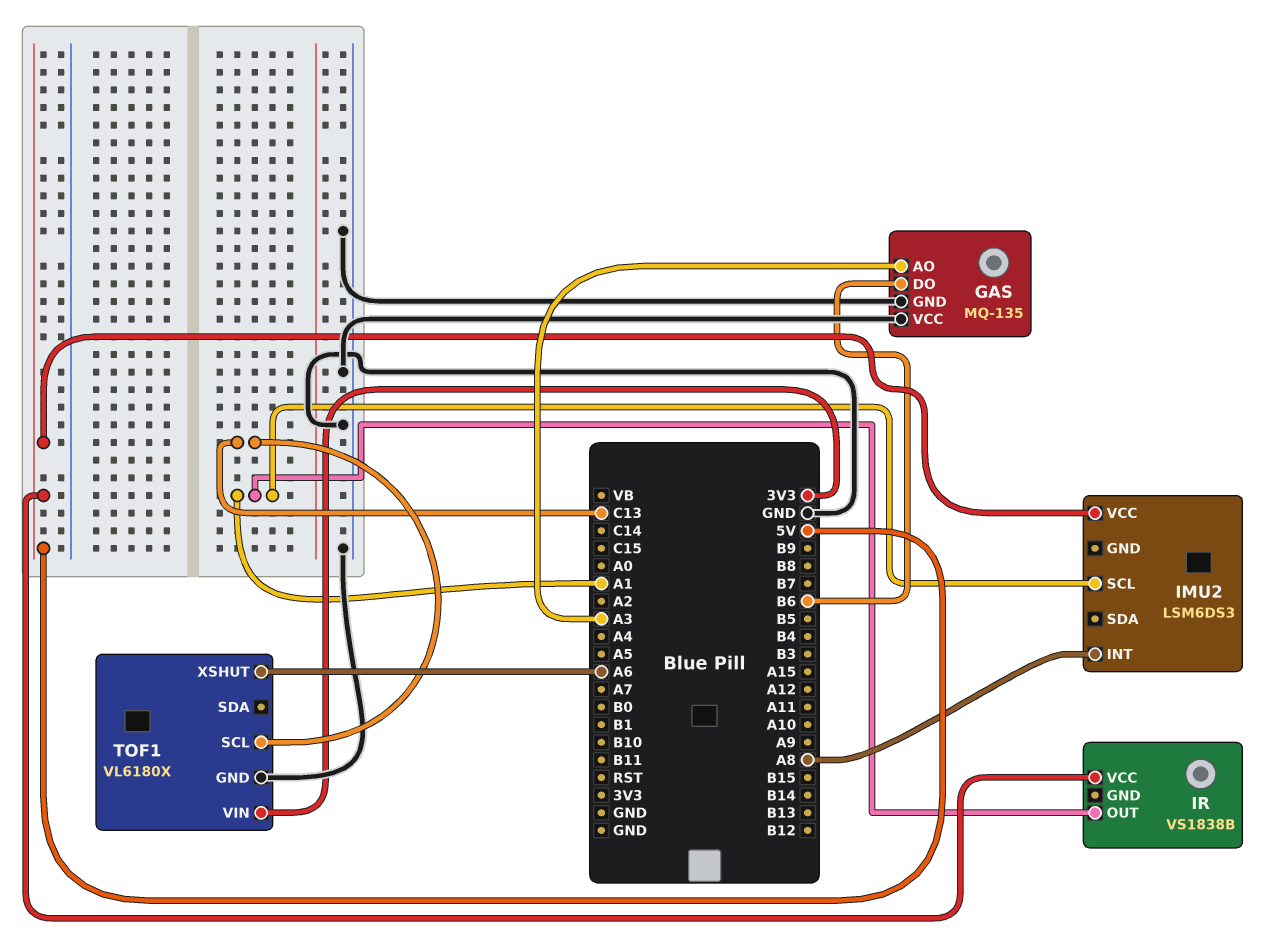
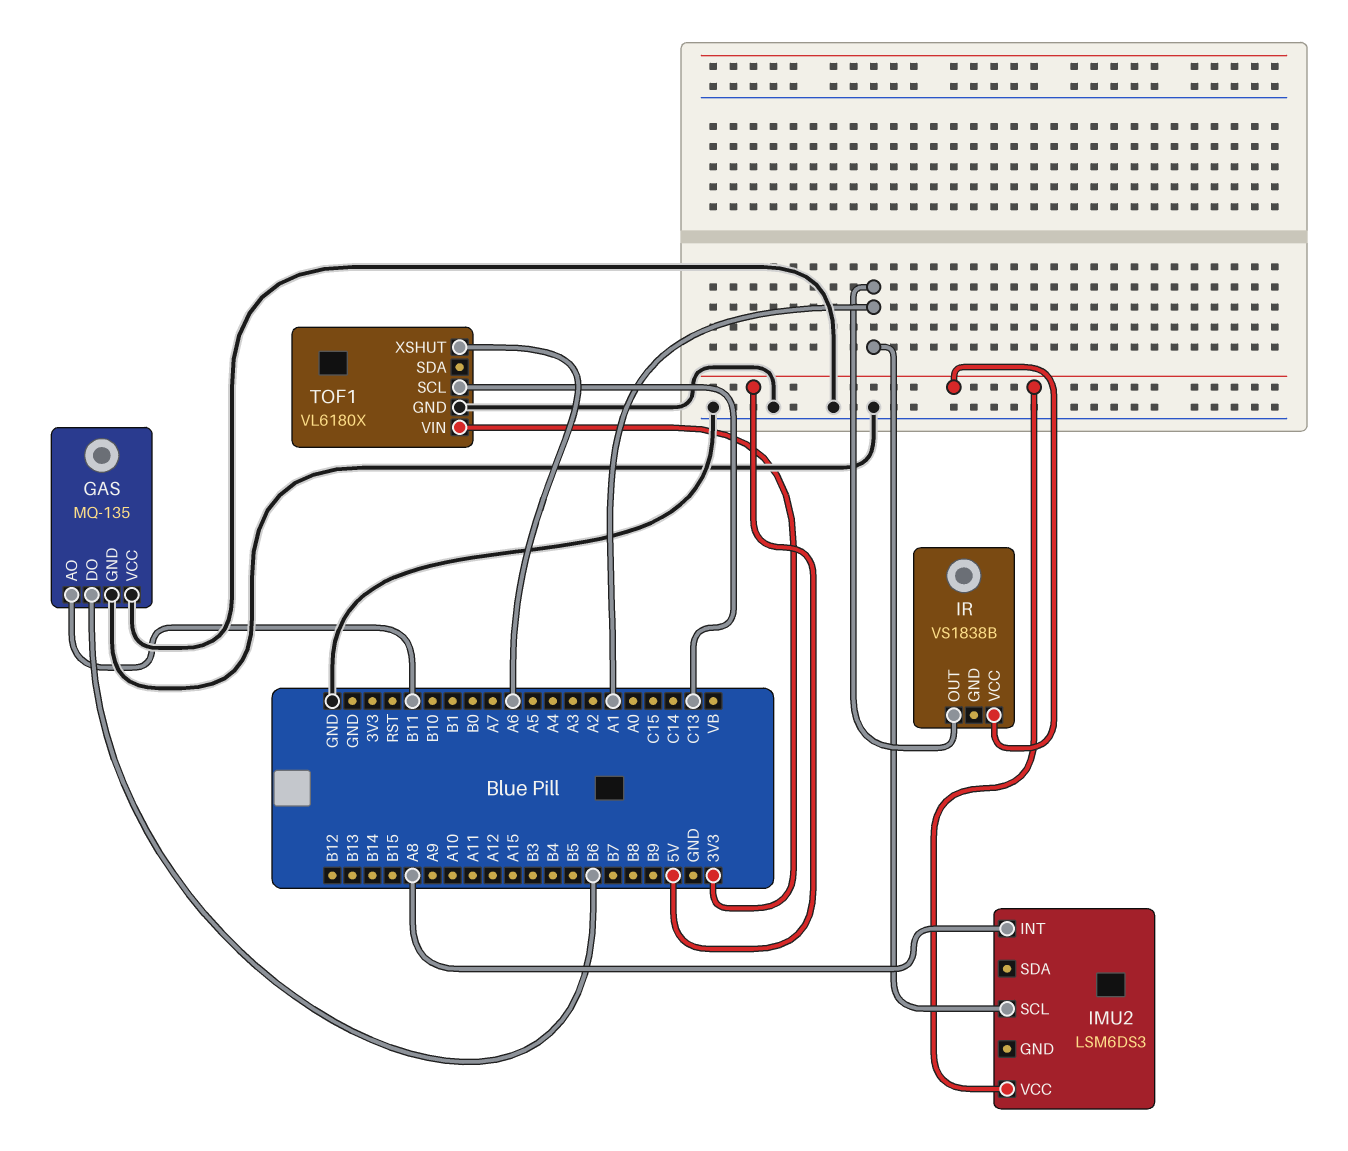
GAS pin AO: A3 -> B11

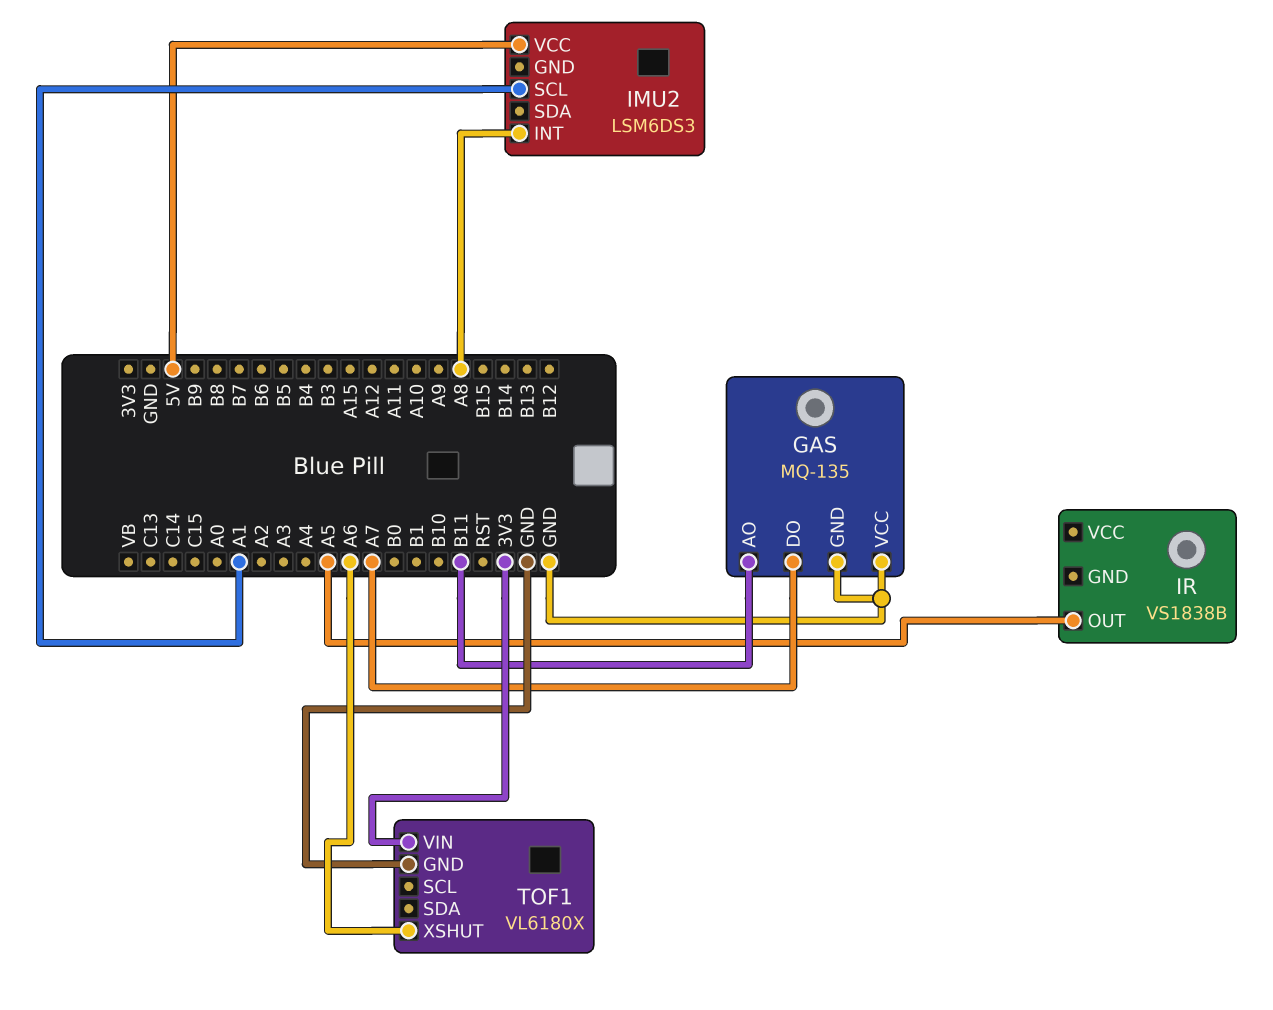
GAS pin DO: B6 -> A7
IR pin OUT: A1 -> A5
IR pin VCC: 5V -> none
TOF1 pin SCL: C13 -> none

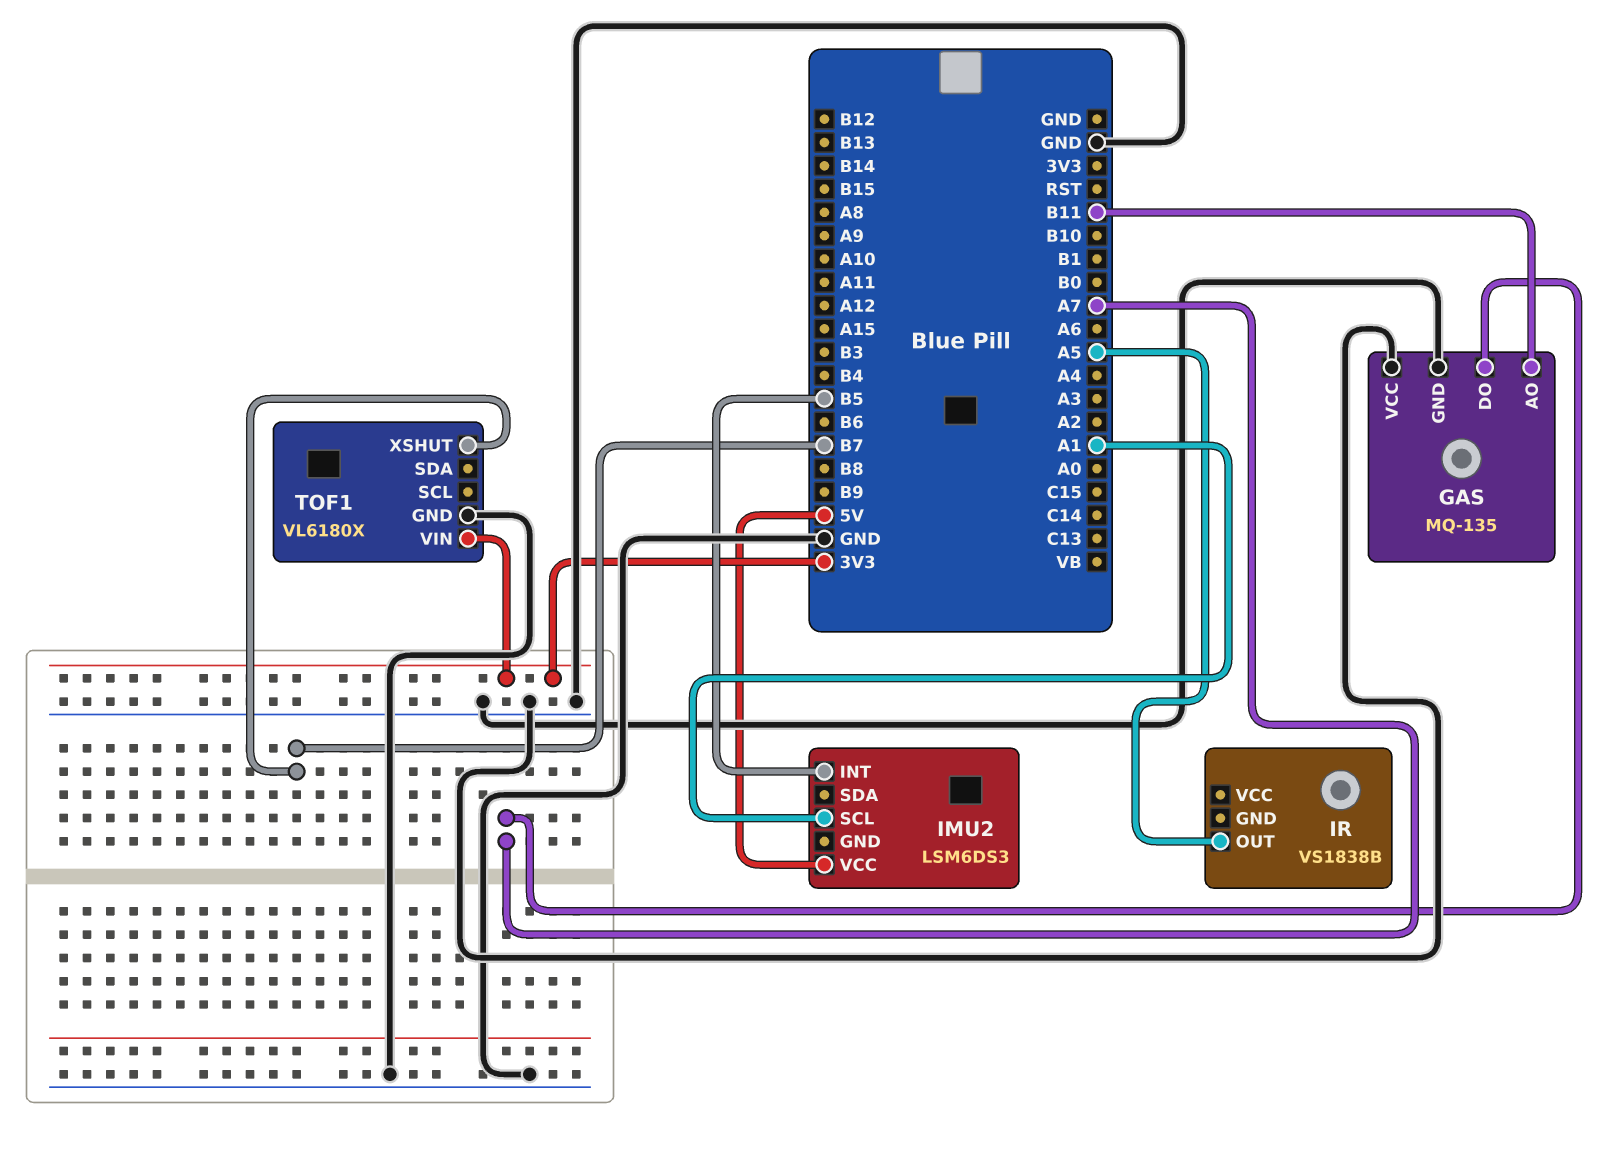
IMU2 pin INT: A8 -> B5
TOF1 pin XSHUT: A6 -> B7

